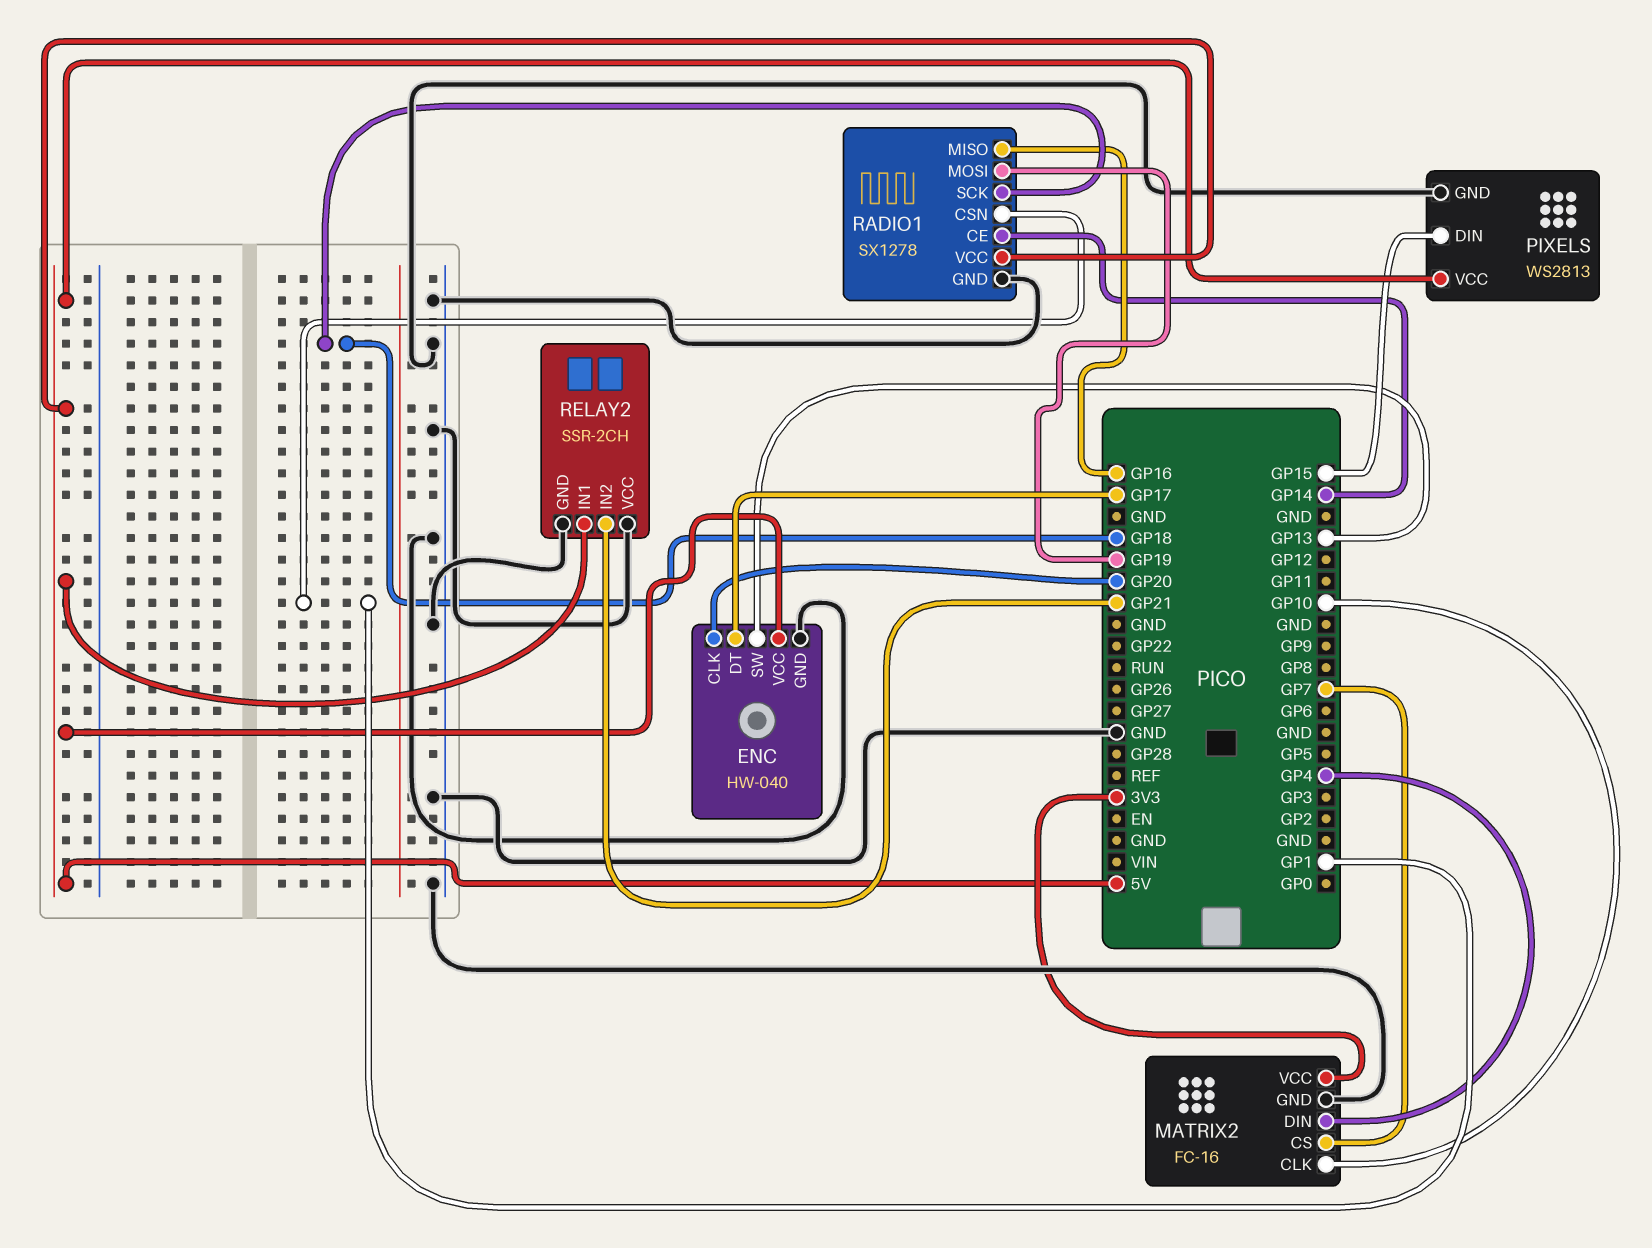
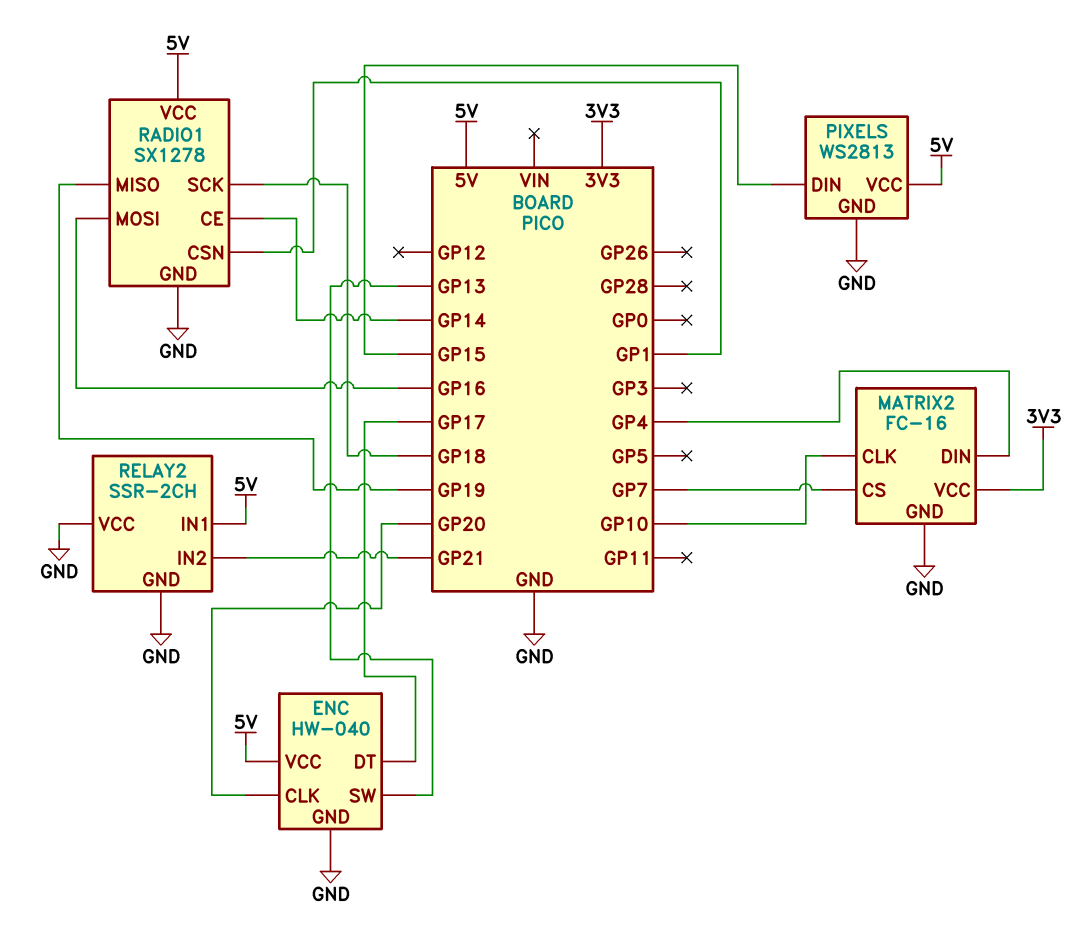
RADIO1 pin MISO: GP16 -> GP19
RADIO1 pin MOSI: GP19 -> GP16

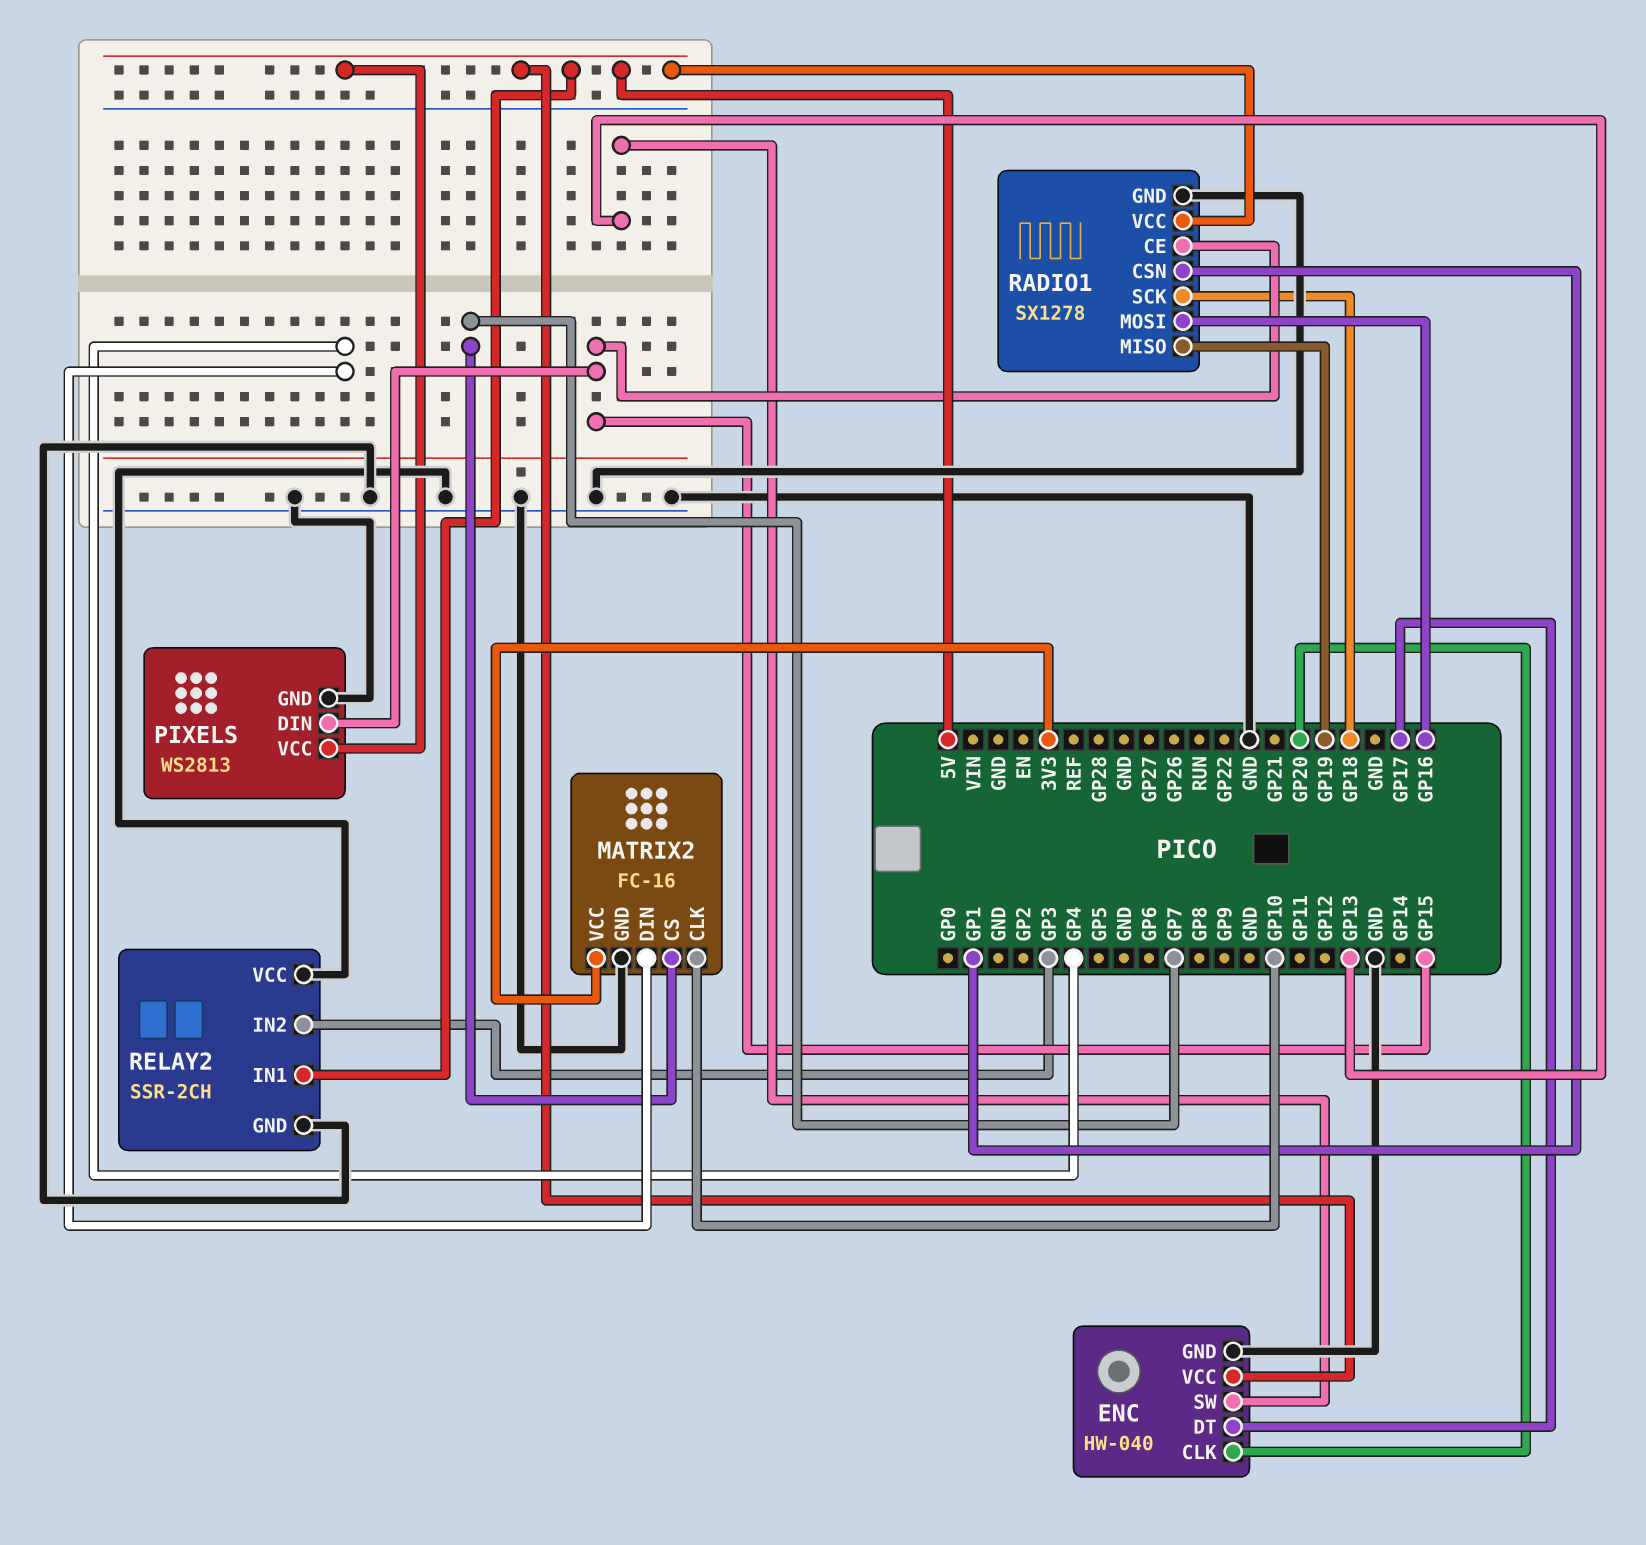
RADIO1 pin CE: GP14 -> GP15
RELAY2 pin IN2: GP21 -> GP3

